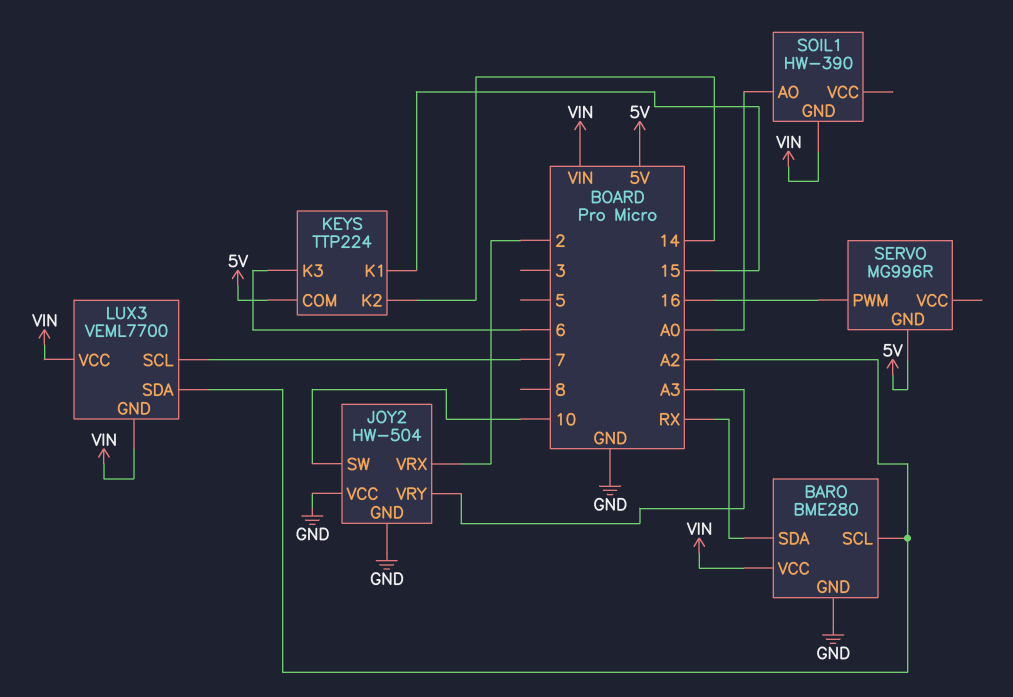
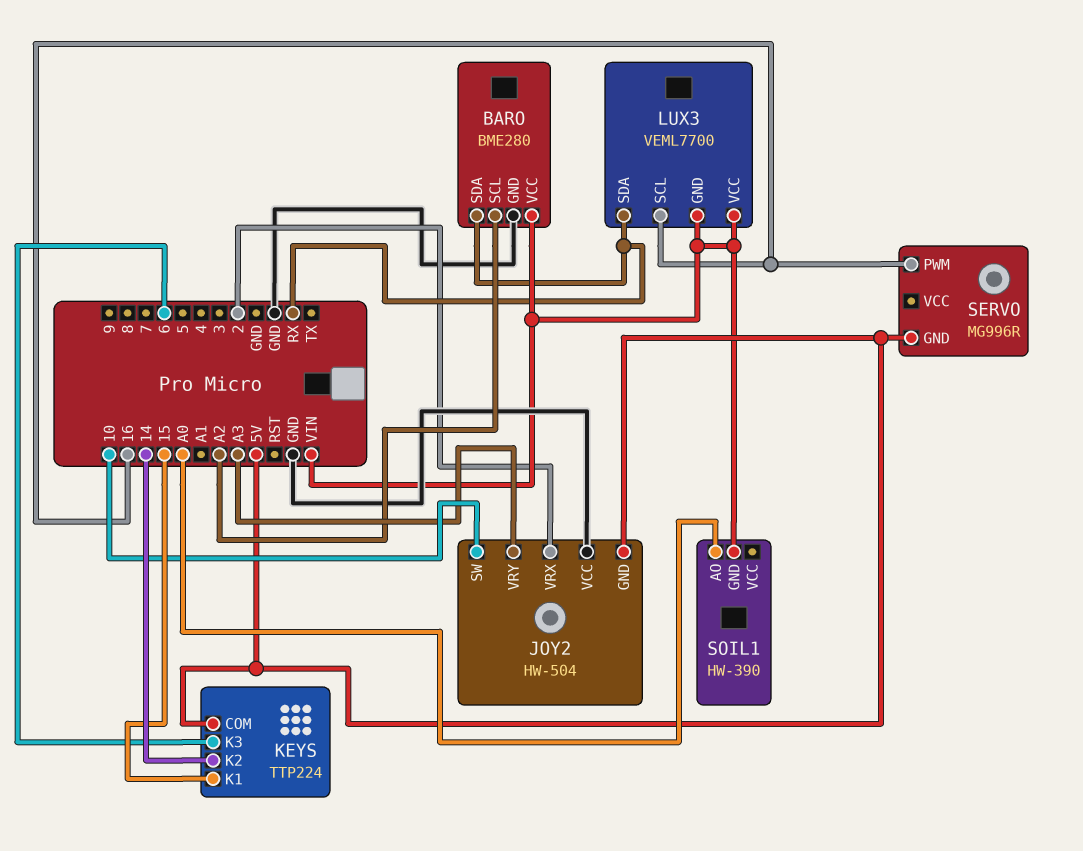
JOY2 pin GND: GND -> 5V
LUX3 pin SCL: 7 -> 16
LUX3 pin SDA: A2 -> RX

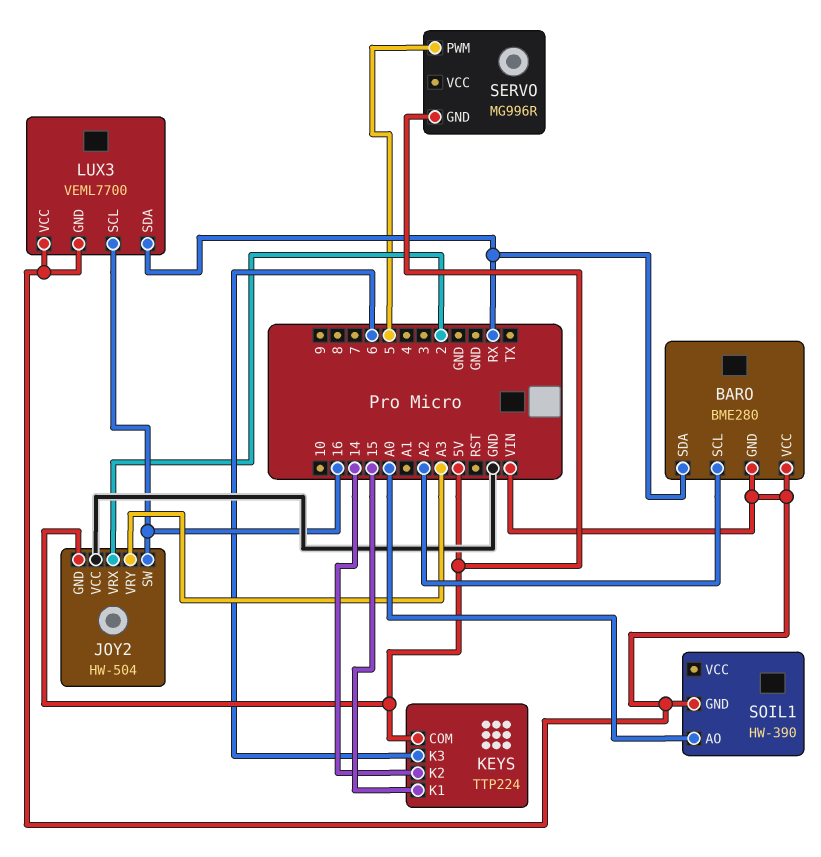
BARO pin GND: GND -> VIN
JOY2 pin SW: 10 -> 16
SERVO pin PWM: 16 -> 5

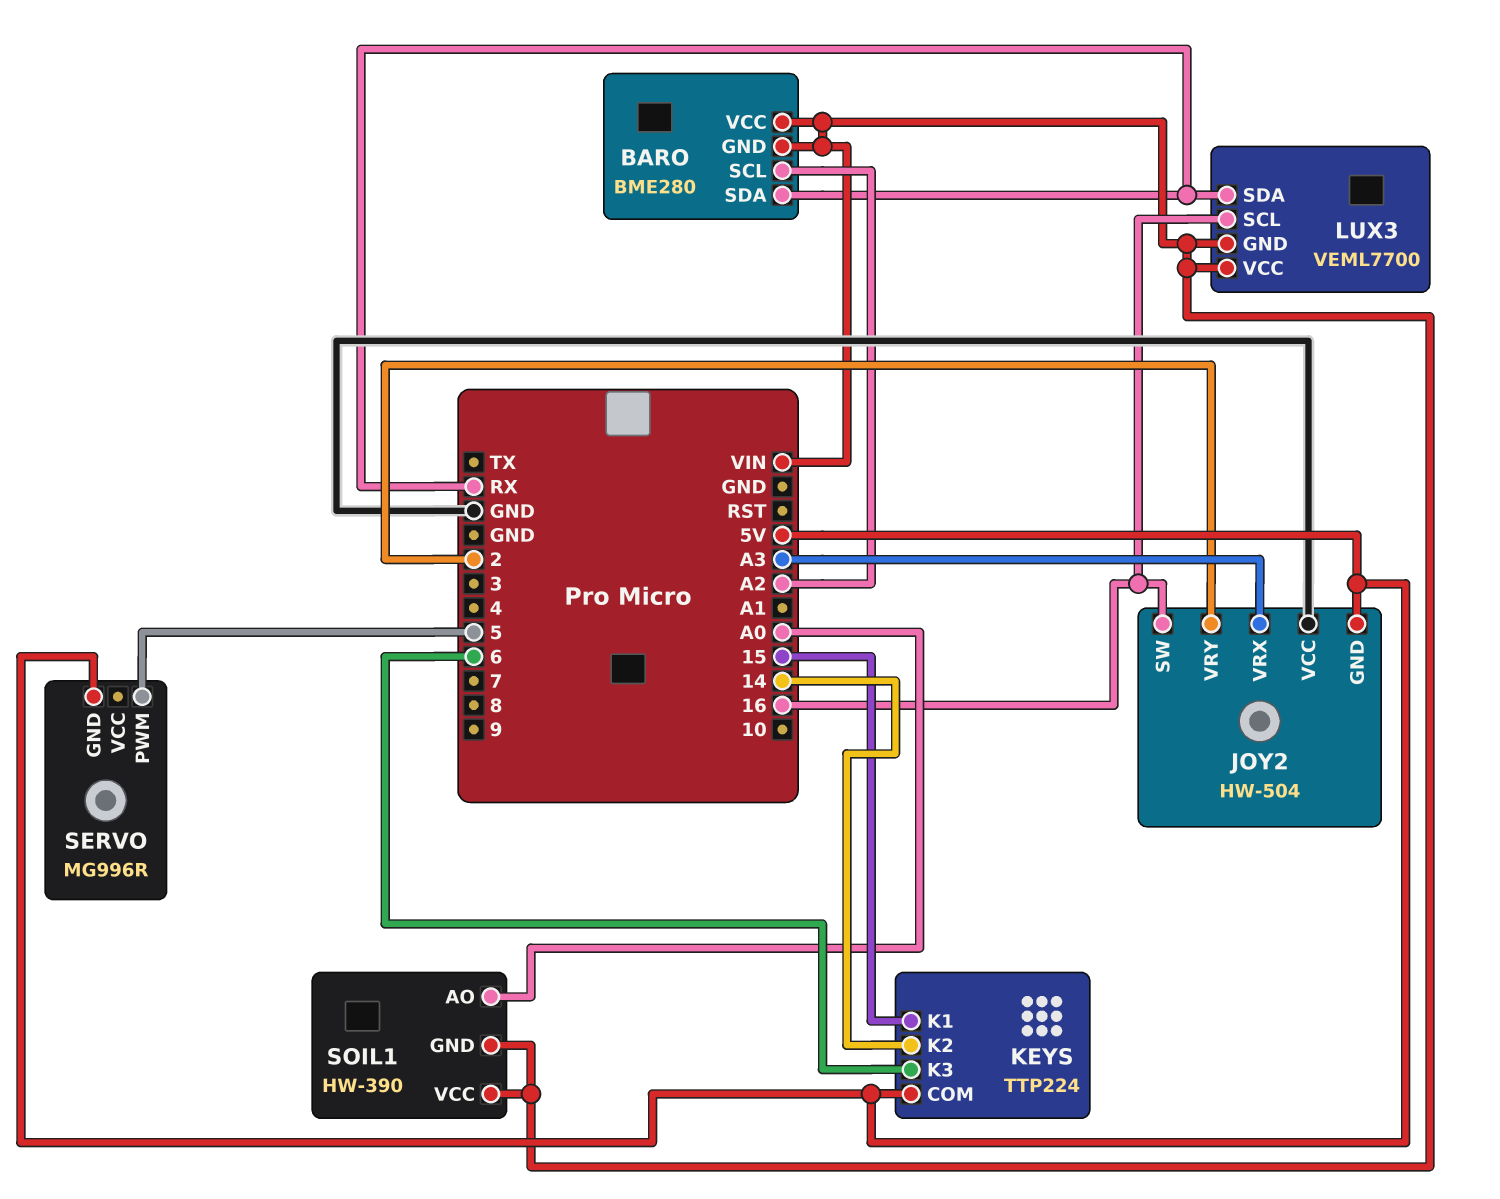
JOY2 pin VRX: 2 -> A3
JOY2 pin VRY: A3 -> 2
SOIL1 pin VCC: none -> VIN

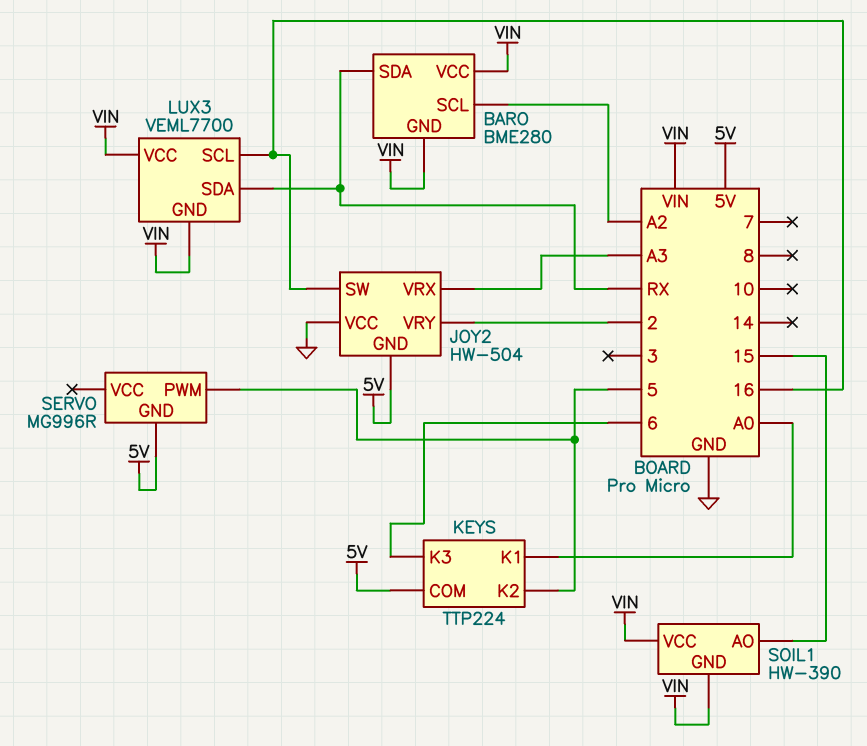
KEYS pin K1: 15 -> A0
KEYS pin K2: 14 -> 5
SOIL1 pin AO: A0 -> 15

